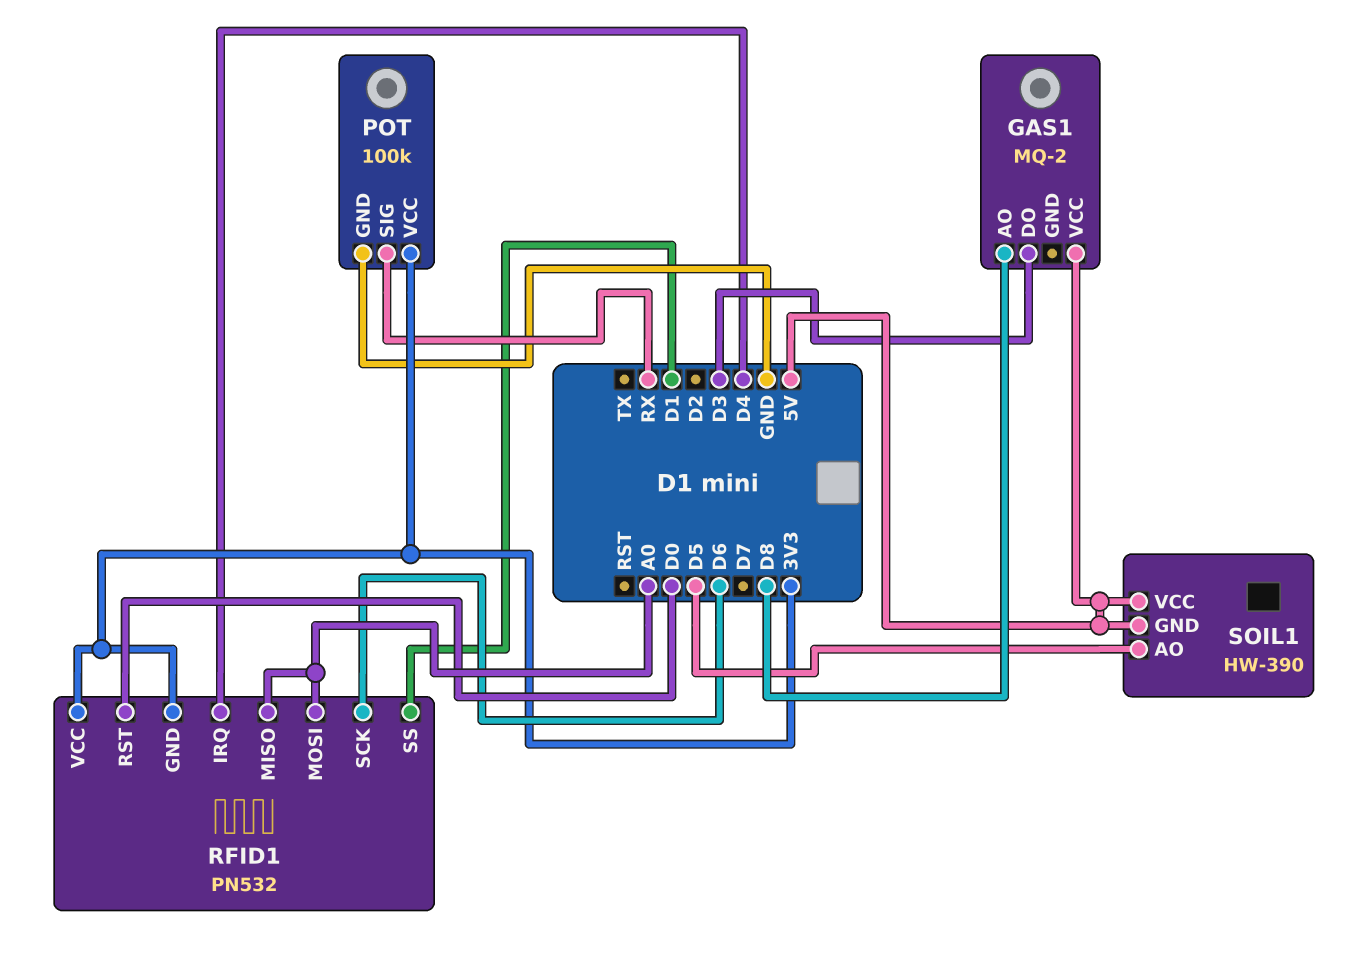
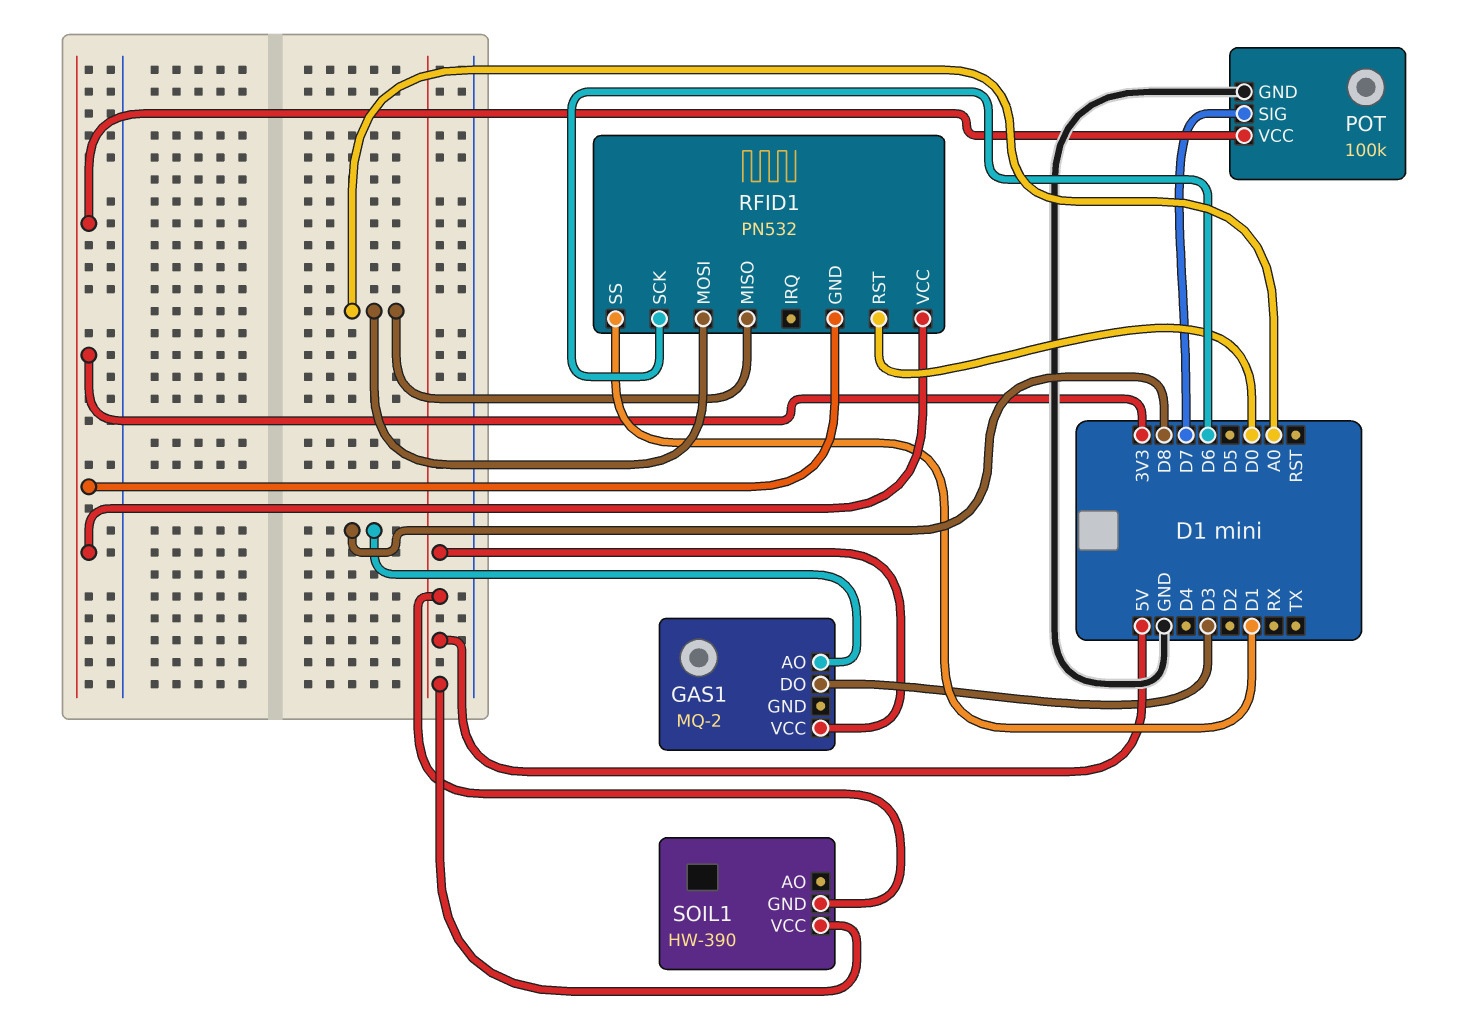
POT pin SIG: RX -> D7
RFID1 pin IRQ: D4 -> none
SOIL1 pin AO: D5 -> none

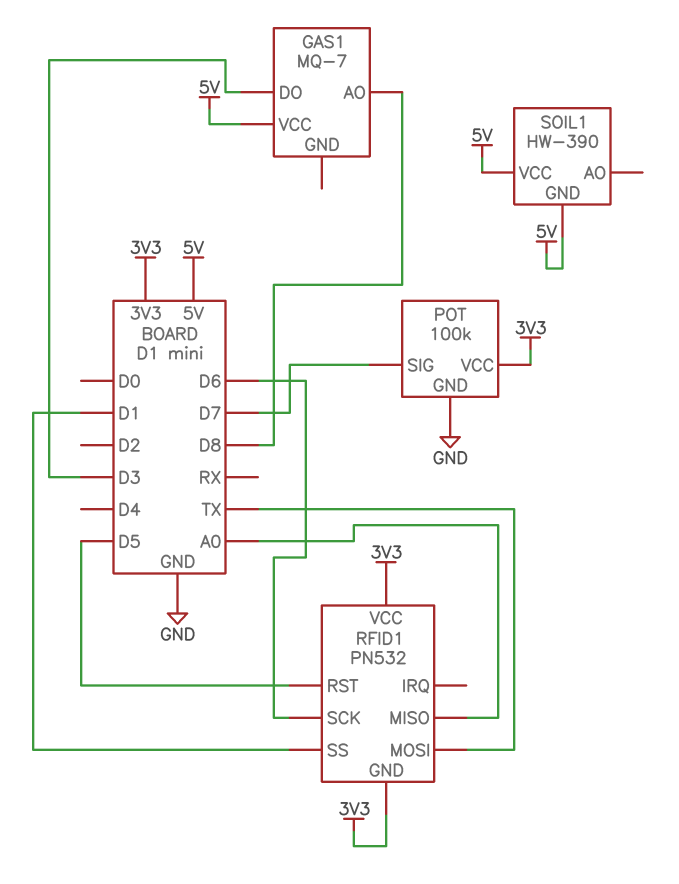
GAS1: MQ-2 -> MQ-7
RFID1 pin MOSI: A0 -> TX
RFID1 pin RST: D0 -> D5

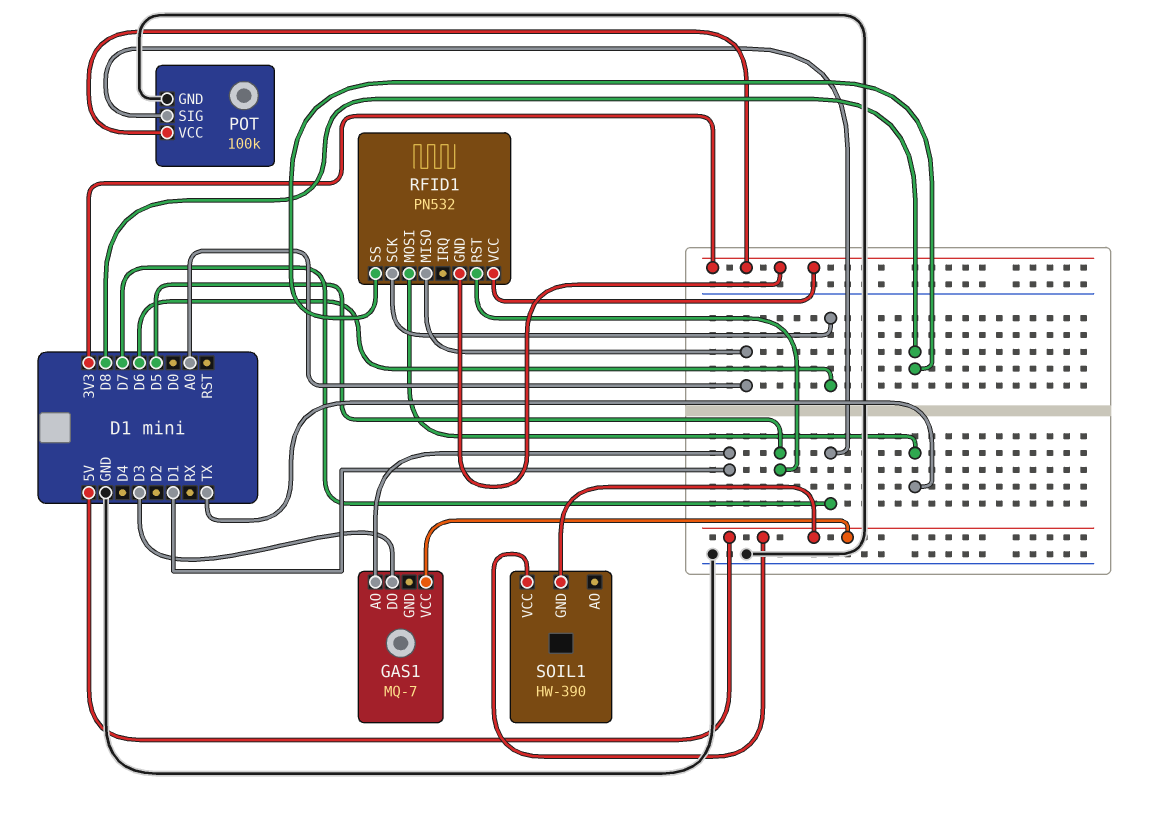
GAS1 pin AO: D8 -> D1
RFID1 pin SS: D1 -> D8

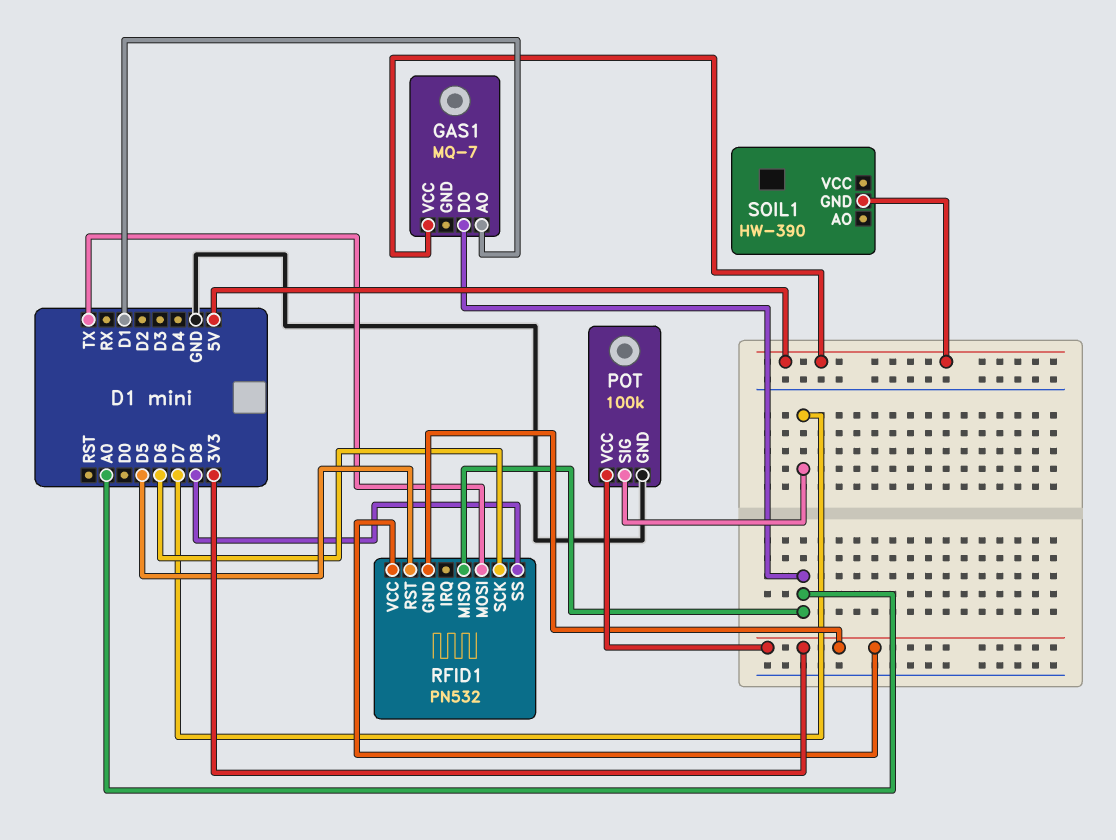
GAS1 pin DO: D3 -> A0
SOIL1 pin VCC: 5V -> none

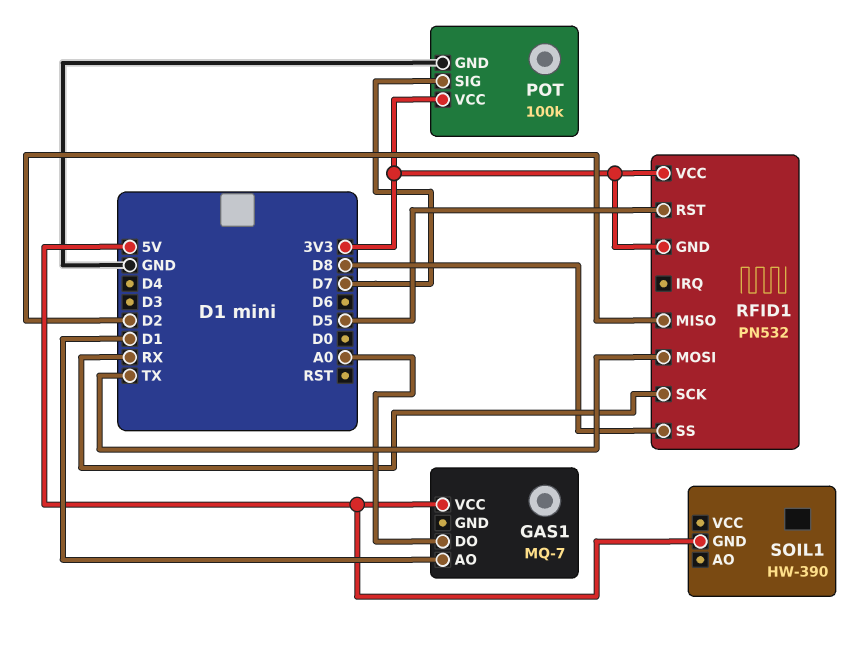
RFID1 pin MISO: A0 -> D2
RFID1 pin SCK: D6 -> RX

